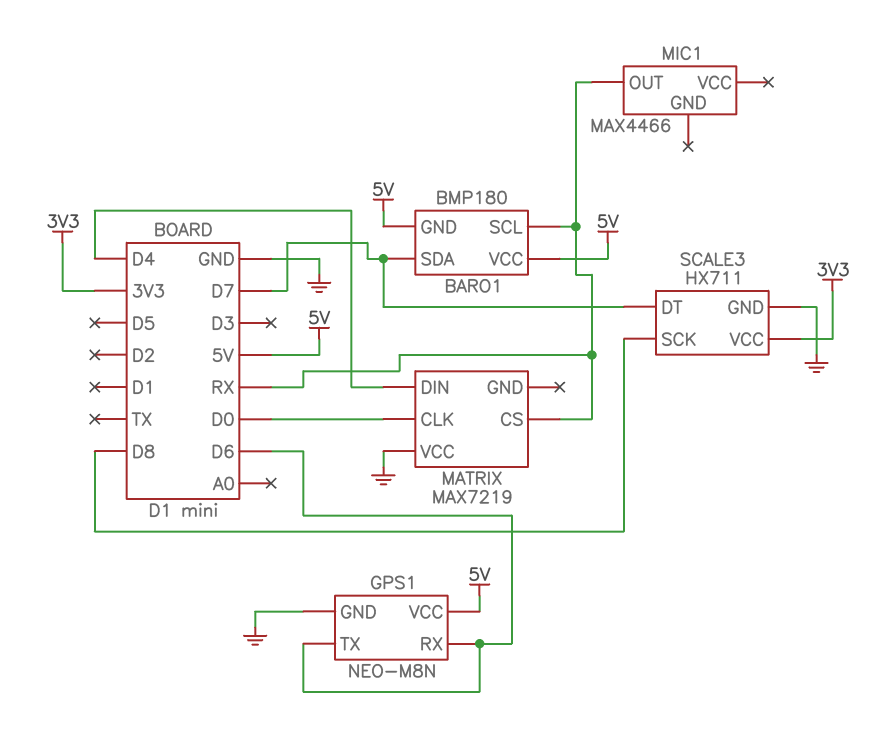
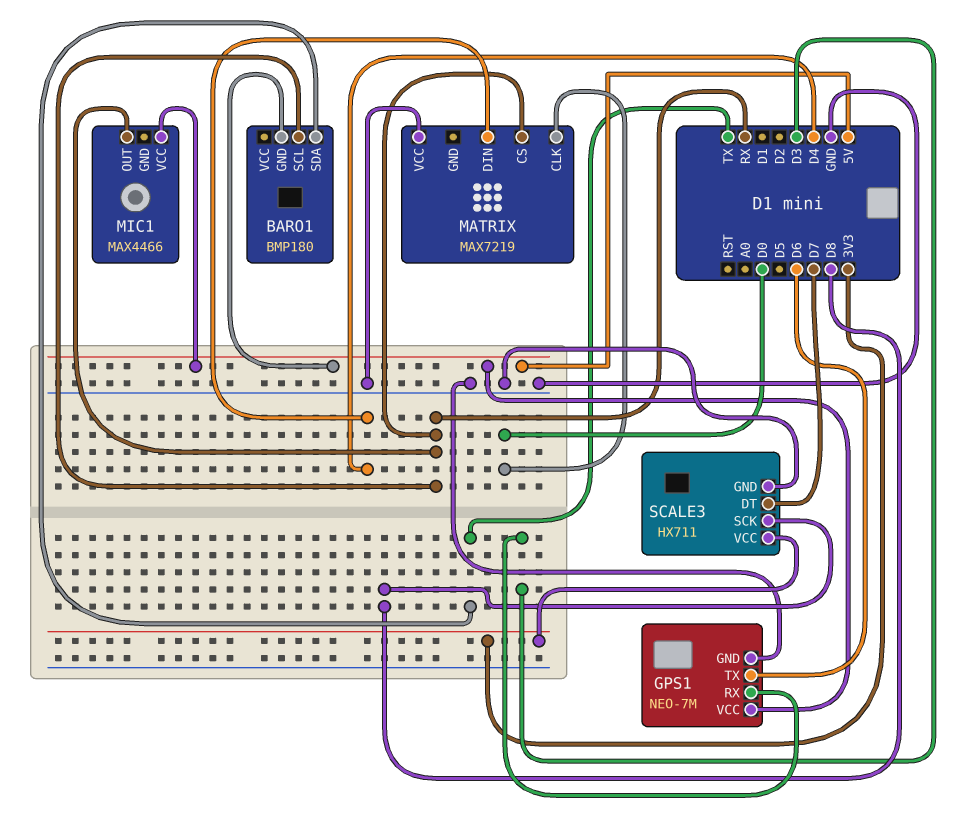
BARO1 pin SDA: D7 -> TX
BARO1 pin VCC: 5V -> none
GPS1: NEO-M8N -> NEO-7M
GPS1 pin RX: D6 -> D3
MIC1 pin VCC: none -> 5V

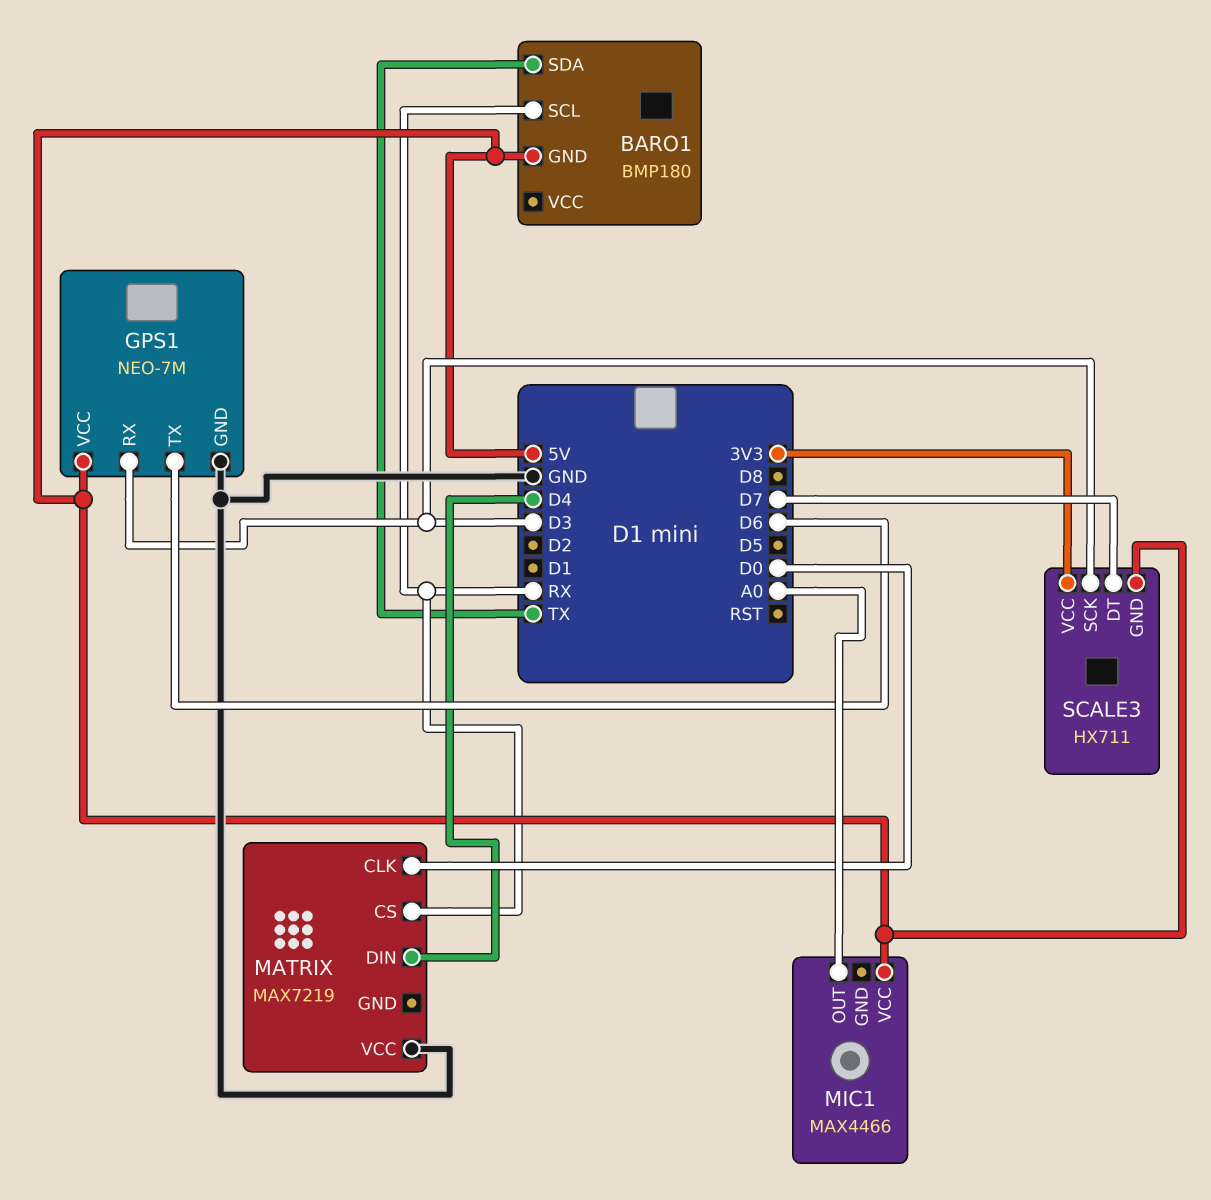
MIC1 pin OUT: RX -> A0
SCALE3 pin GND: GND -> 5V
SCALE3 pin SCK: D8 -> D3

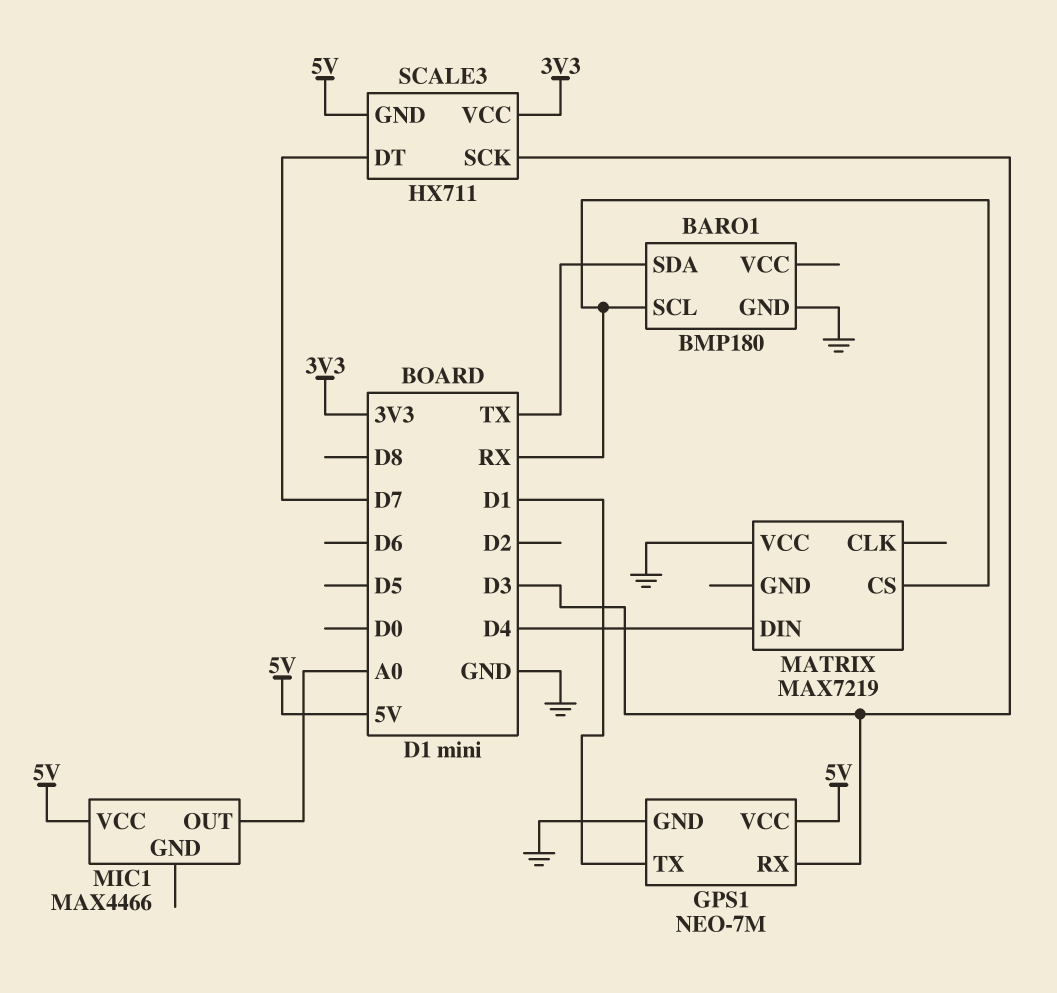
BARO1 pin GND: 5V -> GND
GPS1 pin TX: D6 -> D1
MATRIX pin CLK: D0 -> none

